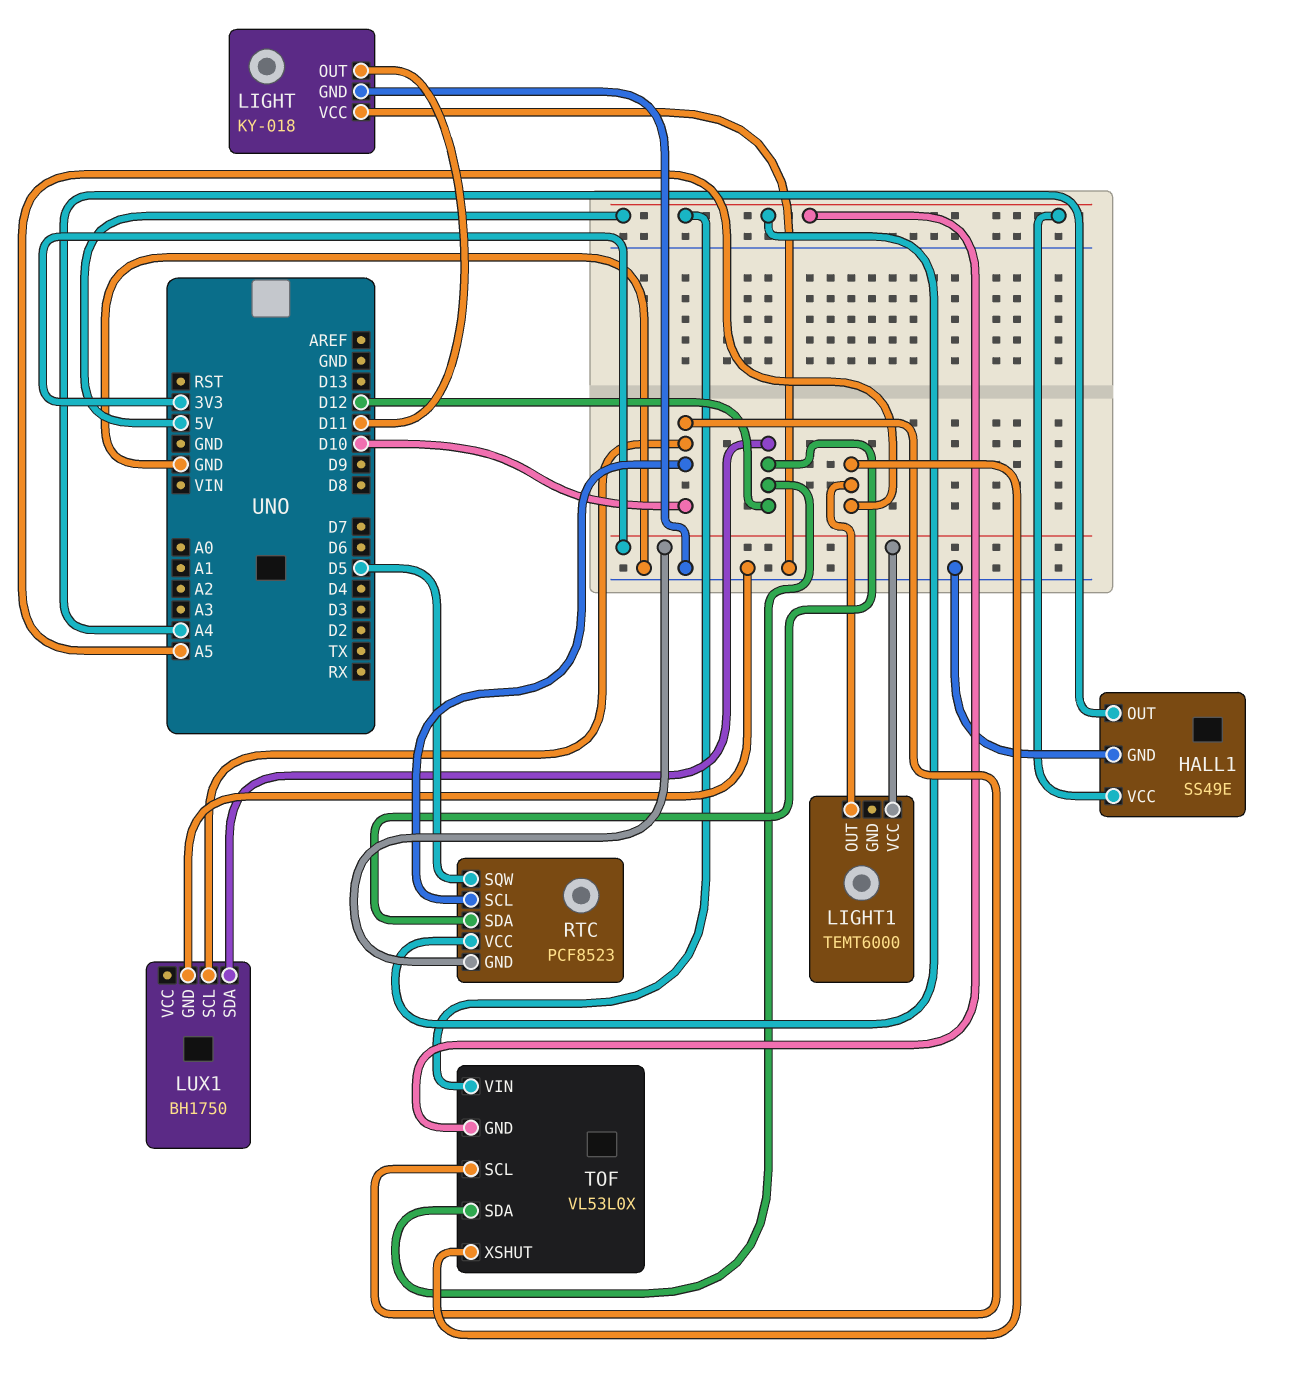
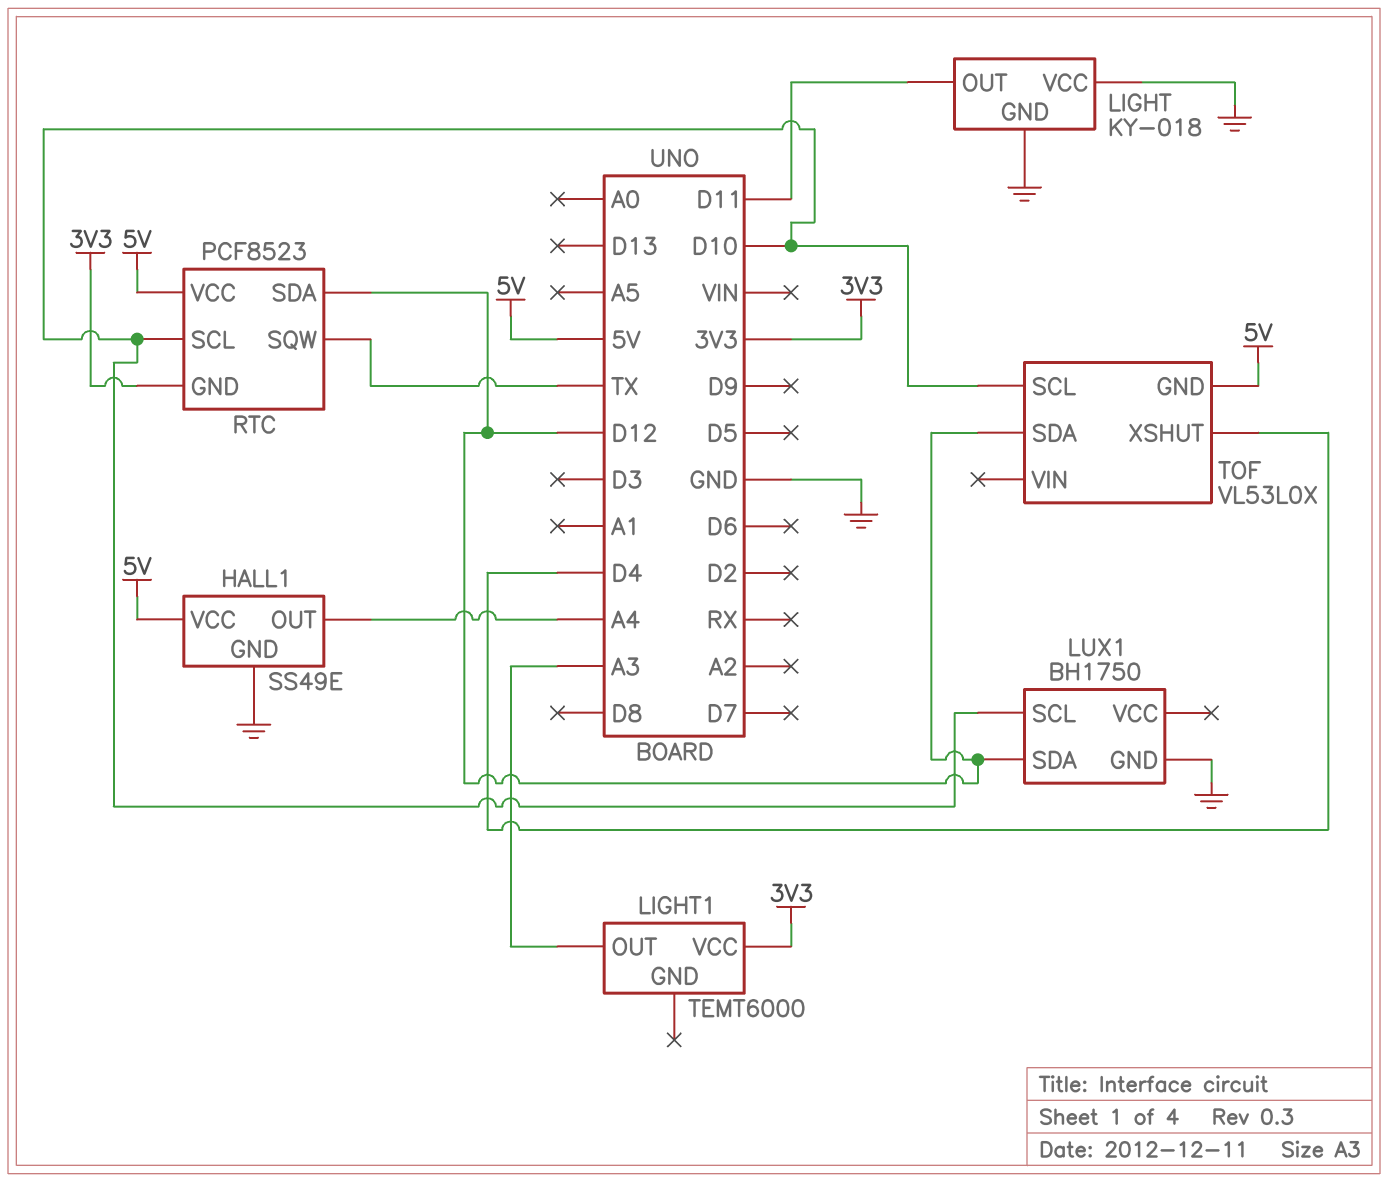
LIGHT1 pin OUT: A5 -> A3
RTC pin SQW: D5 -> TX
TOF pin VIN: 5V -> none
TOF pin XSHUT: A5 -> D4

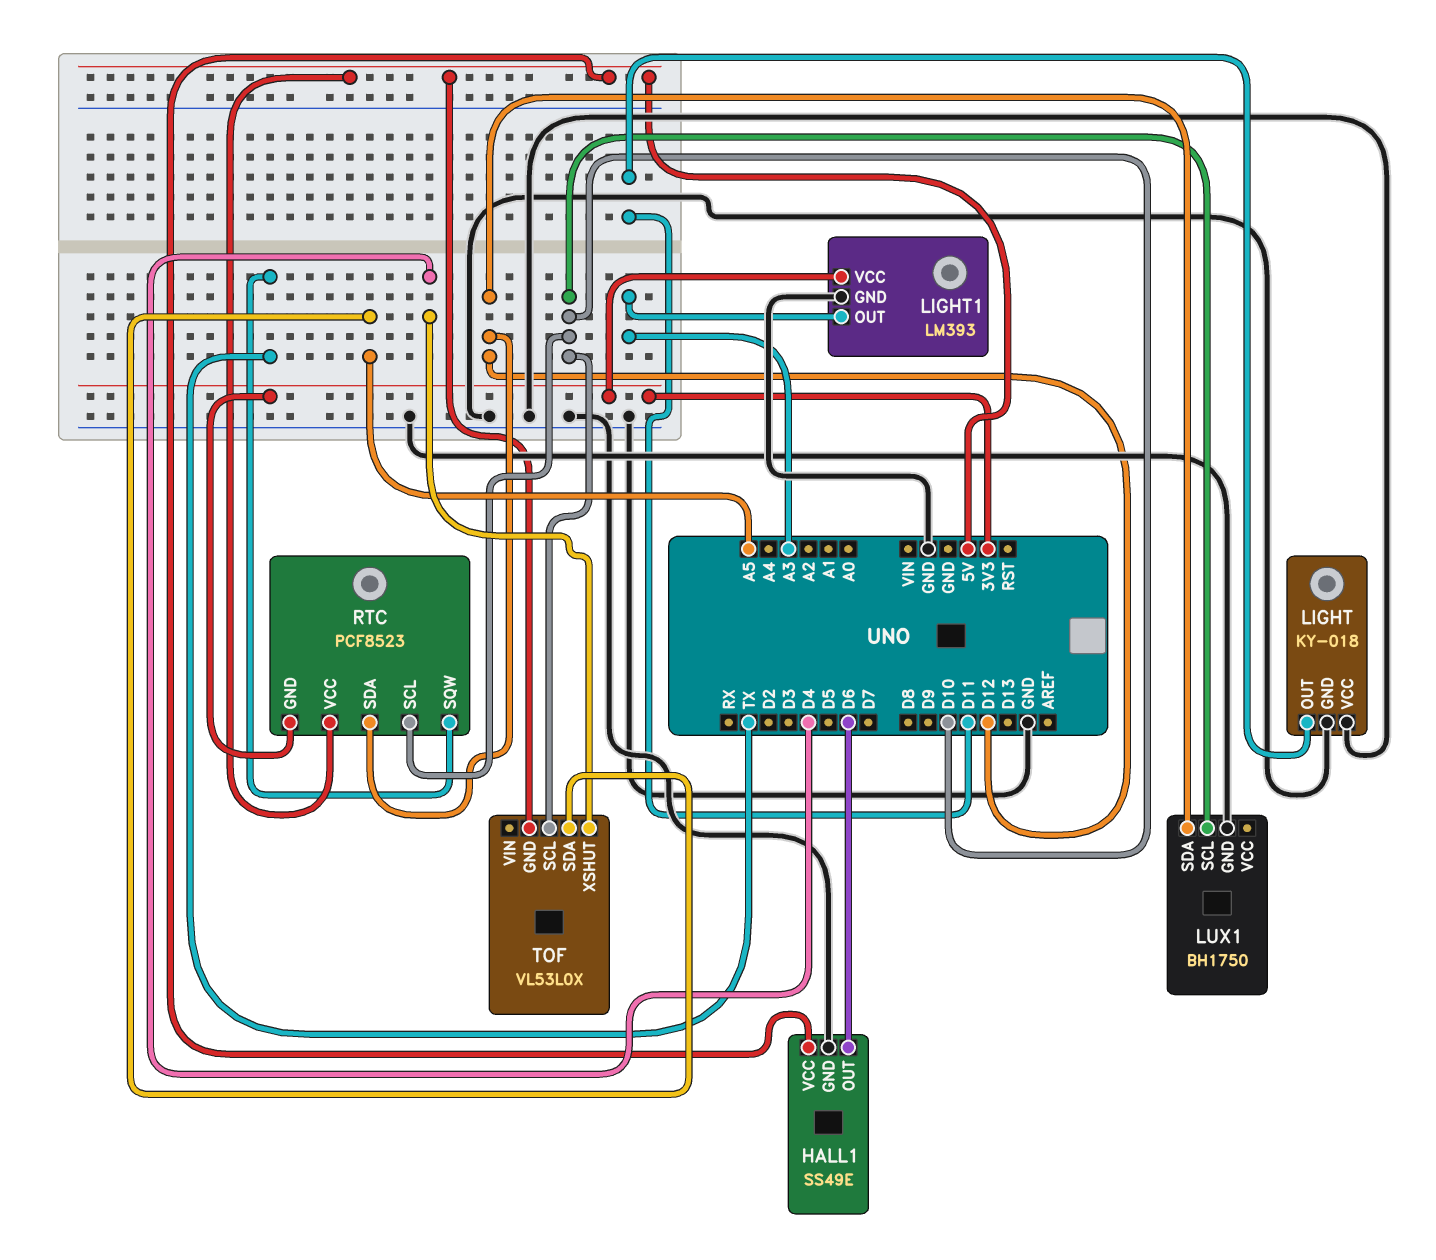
HALL1 pin OUT: A4 -> D6
LIGHT1: TEMT6000 -> LM393
LIGHT1 pin GND: none -> GND
TOF pin SDA: D12 -> A5

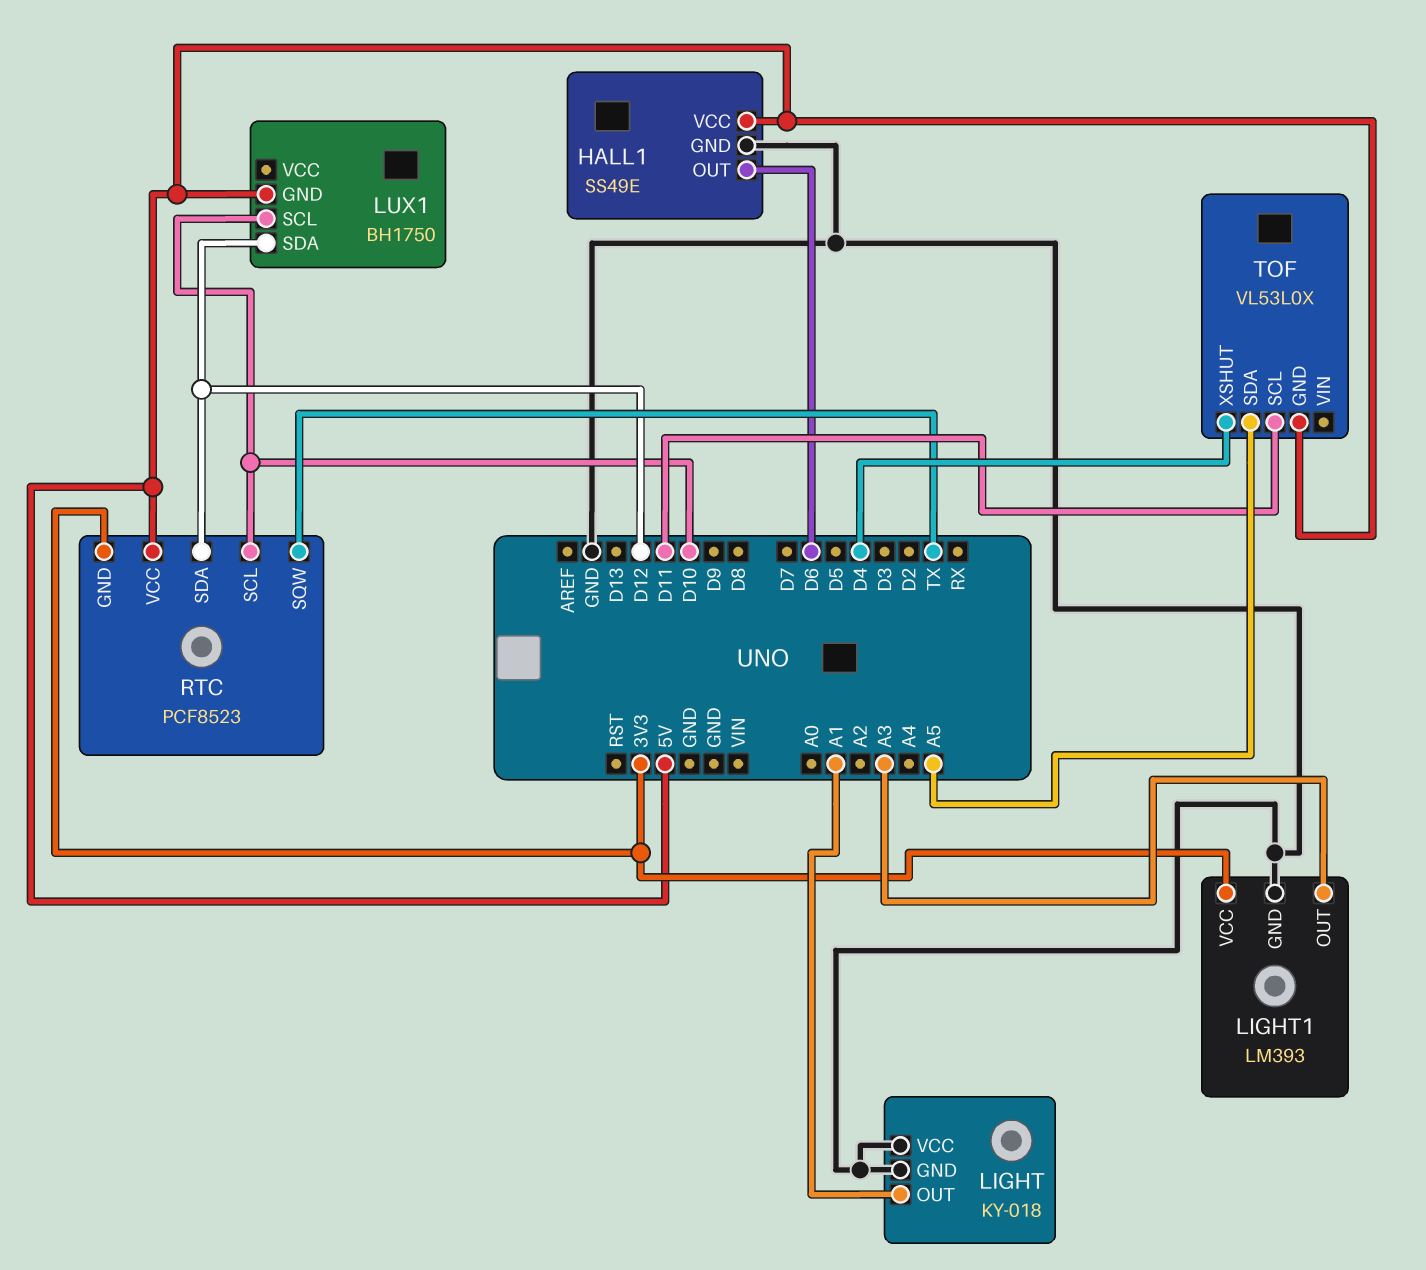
LIGHT pin OUT: D11 -> A1
LUX1 pin GND: GND -> 5V
TOF pin SCL: D10 -> D11

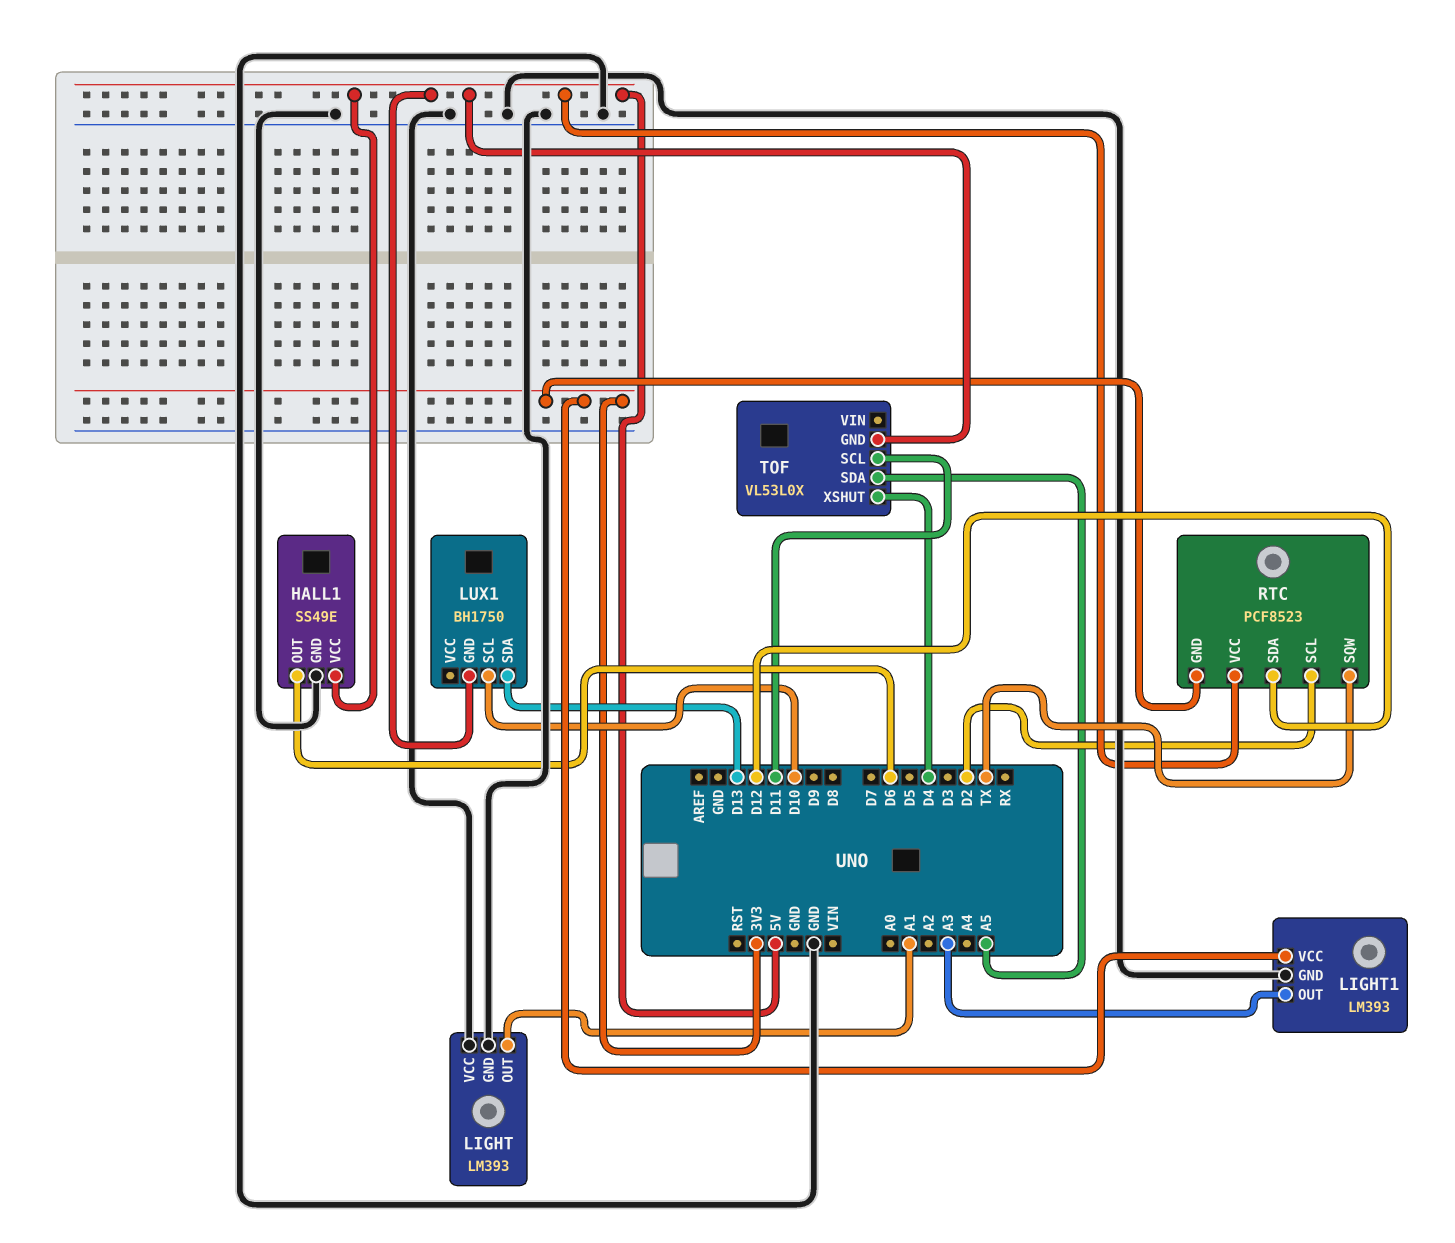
LIGHT: KY-018 -> LM393
LUX1 pin SDA: D12 -> D13
RTC pin SCL: D10 -> D2

